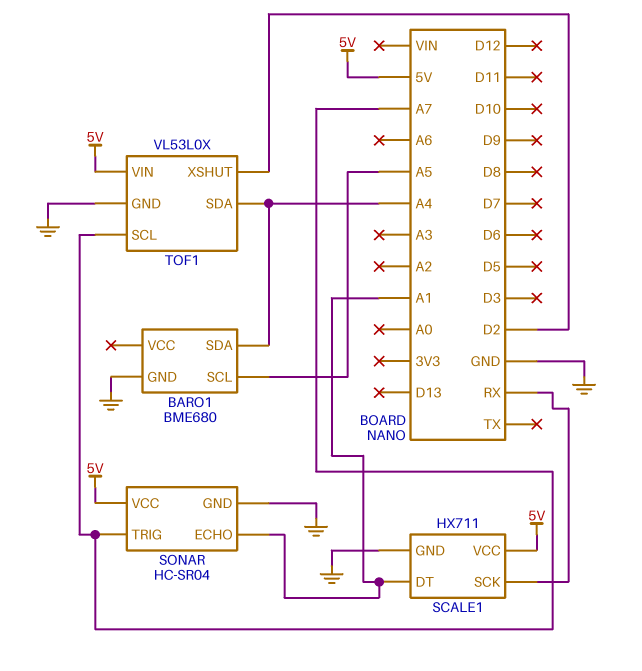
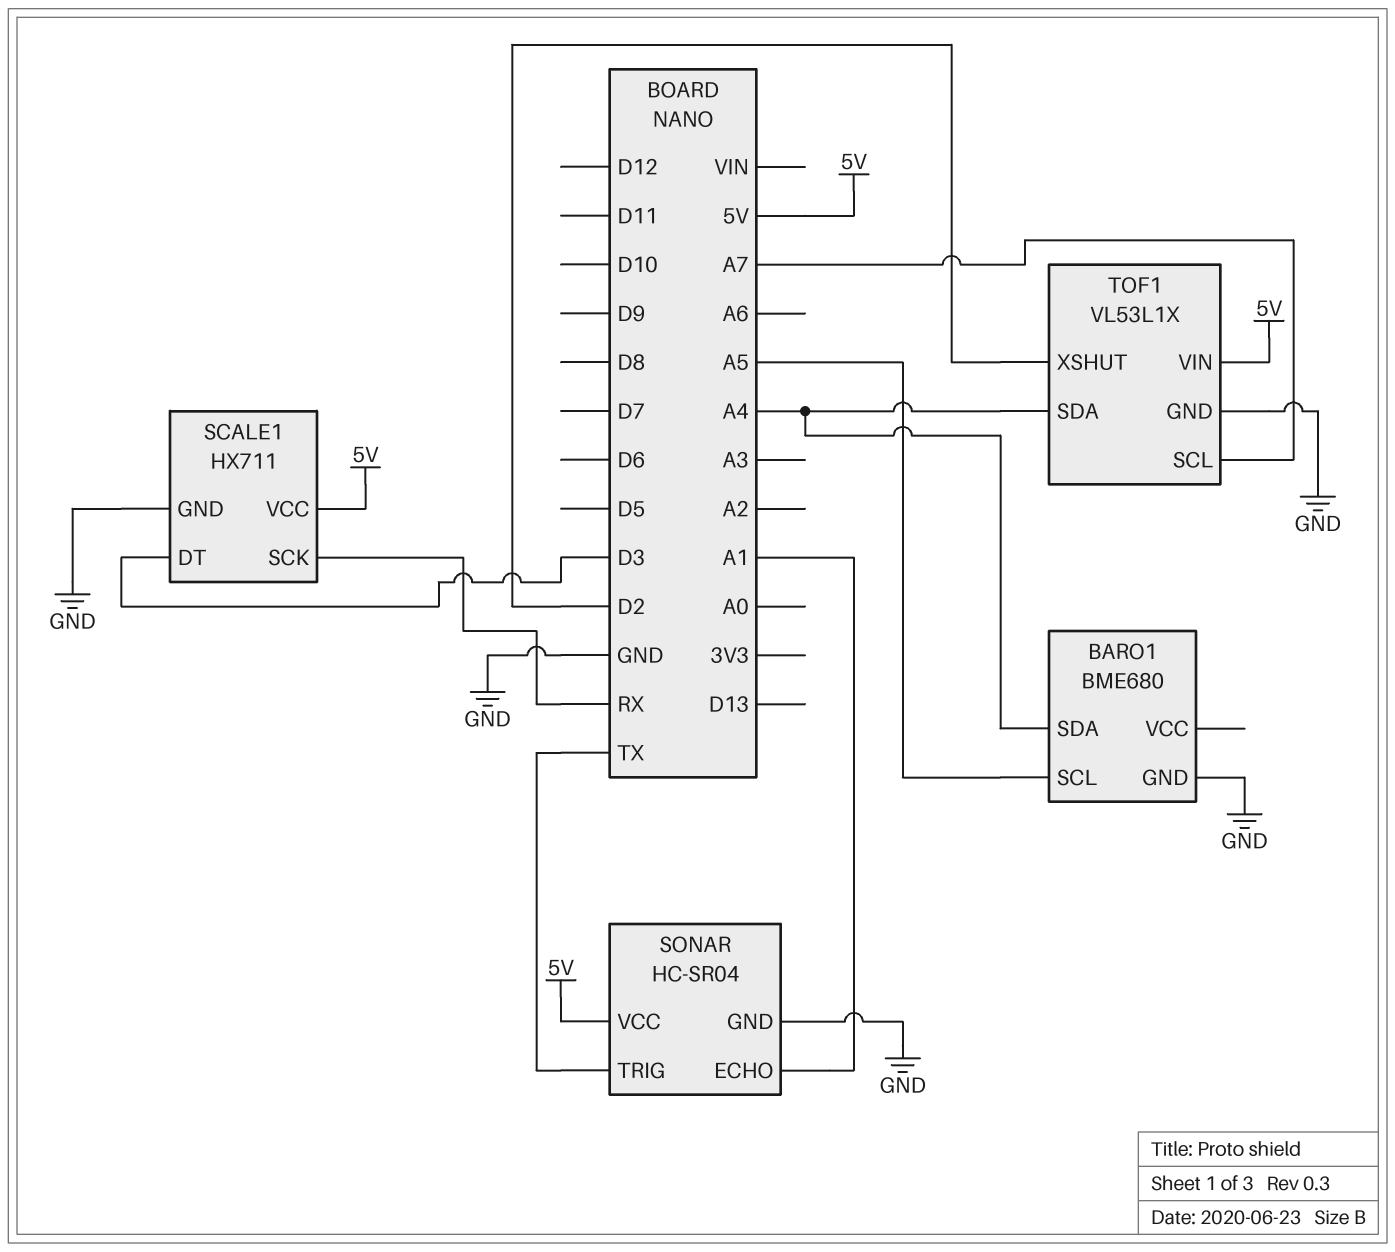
SCALE1 pin DT: A1 -> D3
SONAR pin TRIG: A7 -> TX
TOF1: VL53L0X -> VL53L1X

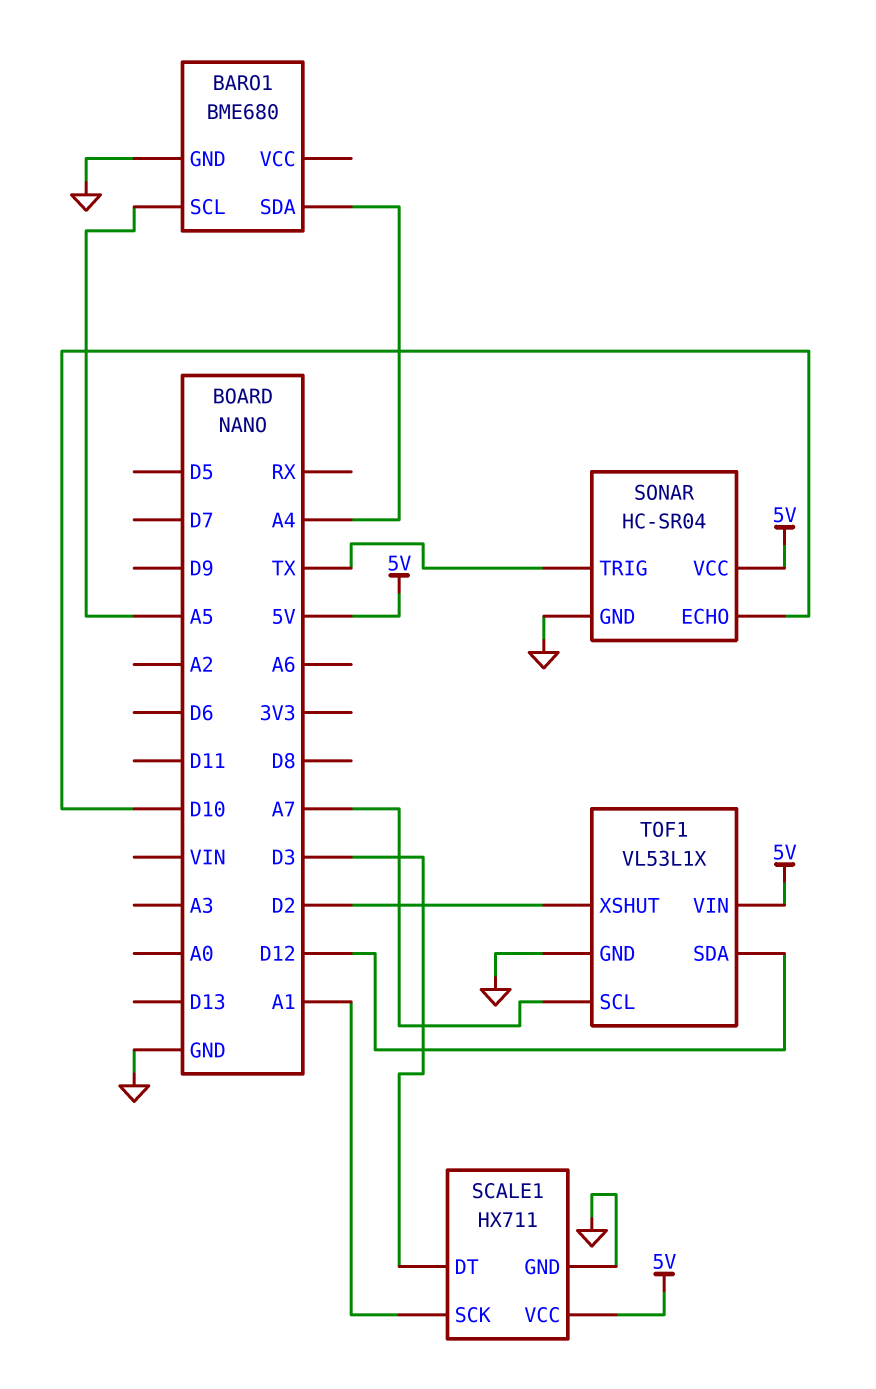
SCALE1 pin SCK: RX -> A1
SONAR pin ECHO: A1 -> D10
TOF1 pin SDA: A4 -> D12

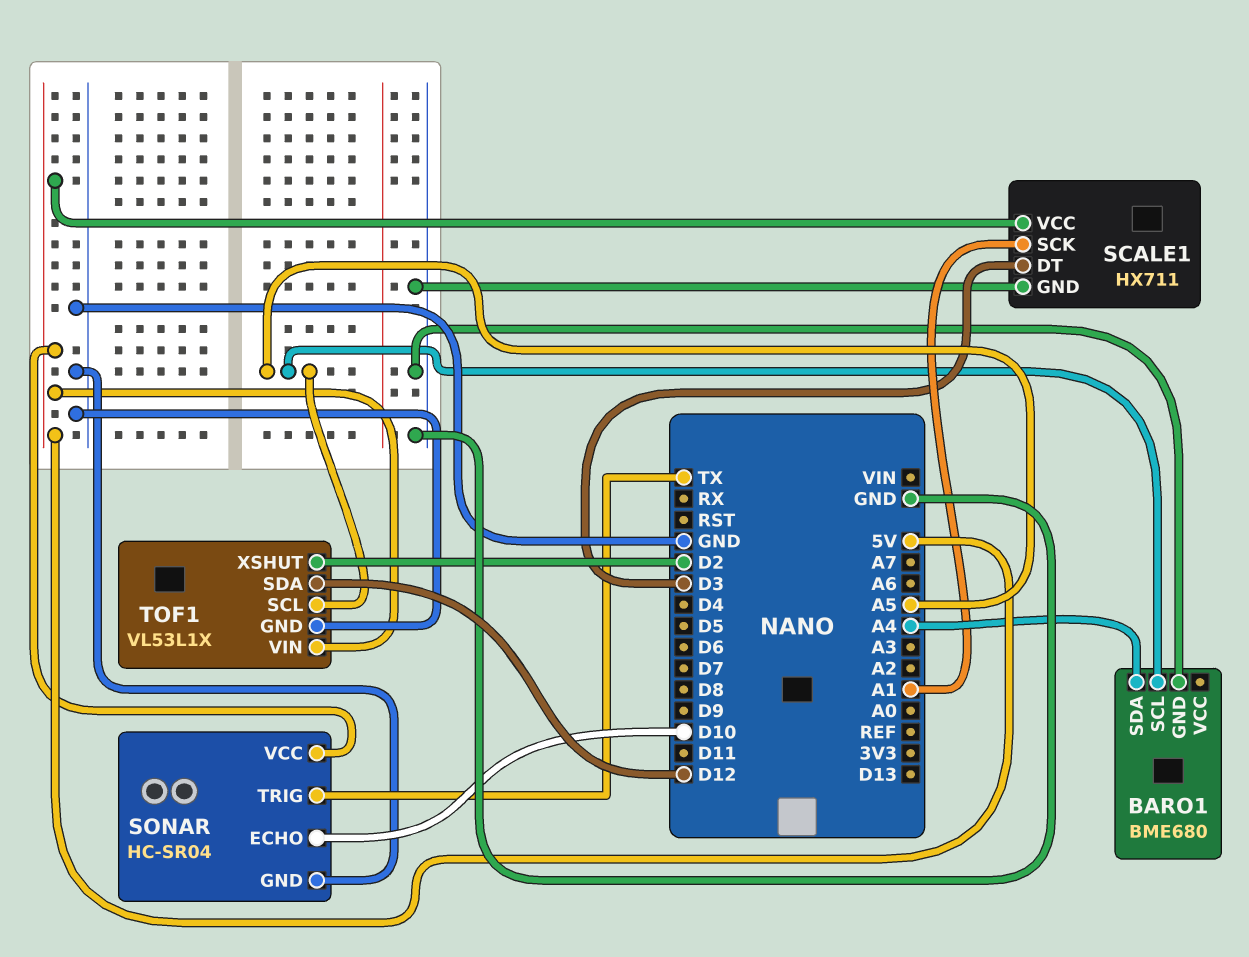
TOF1 pin SCL: A7 -> A5

